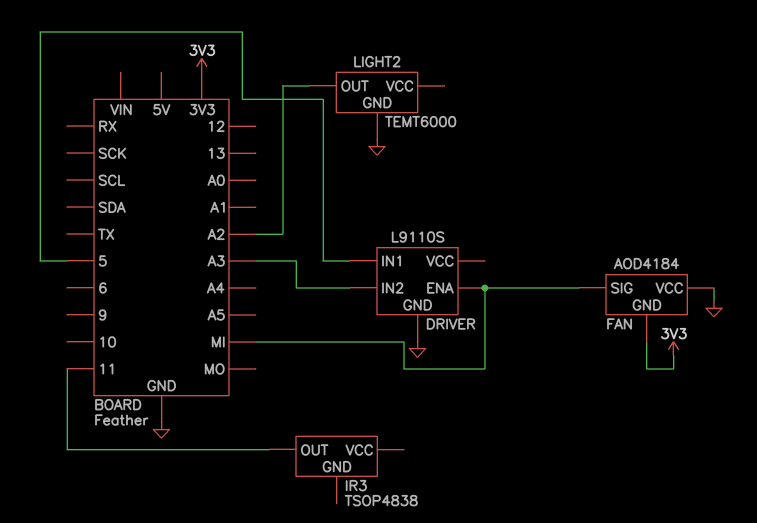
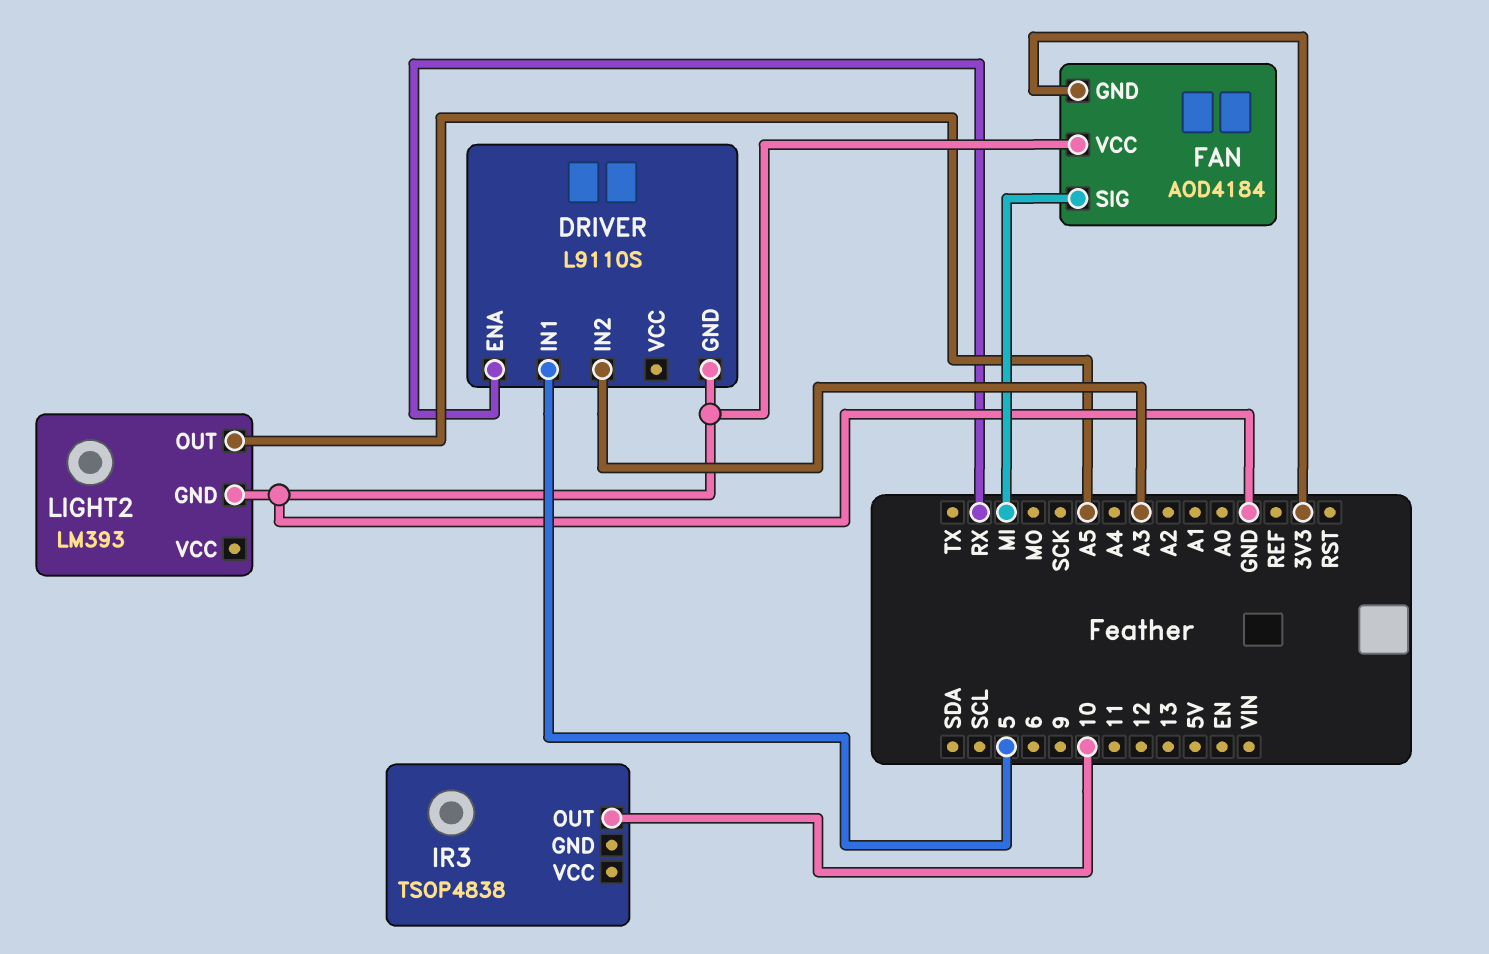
DRIVER pin ENA: MI -> RX
IR3 pin OUT: 11 -> 10
LIGHT2: TEMT6000 -> LM393
LIGHT2 pin OUT: A2 -> A5

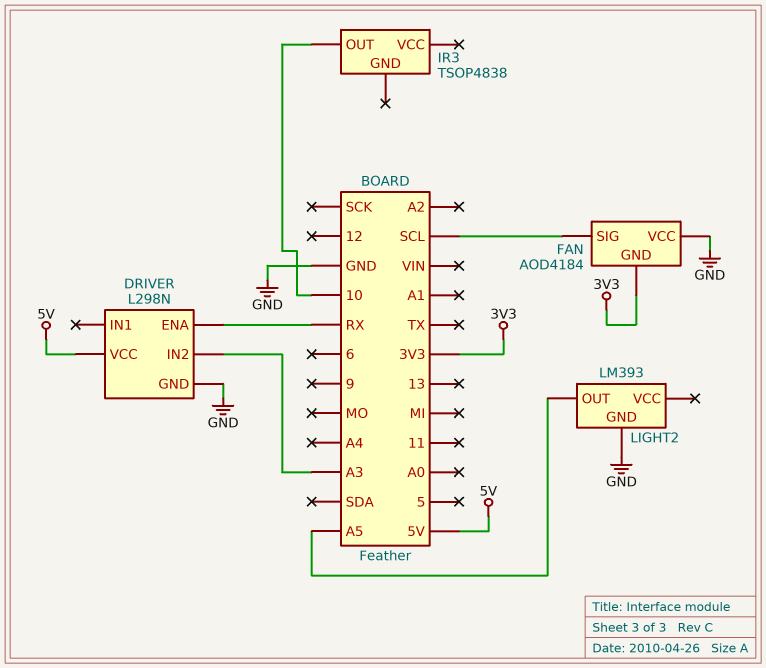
DRIVER: L9110S -> L298N
DRIVER pin IN1: 5 -> none
DRIVER pin VCC: none -> 5V
FAN pin SIG: MI -> SCL

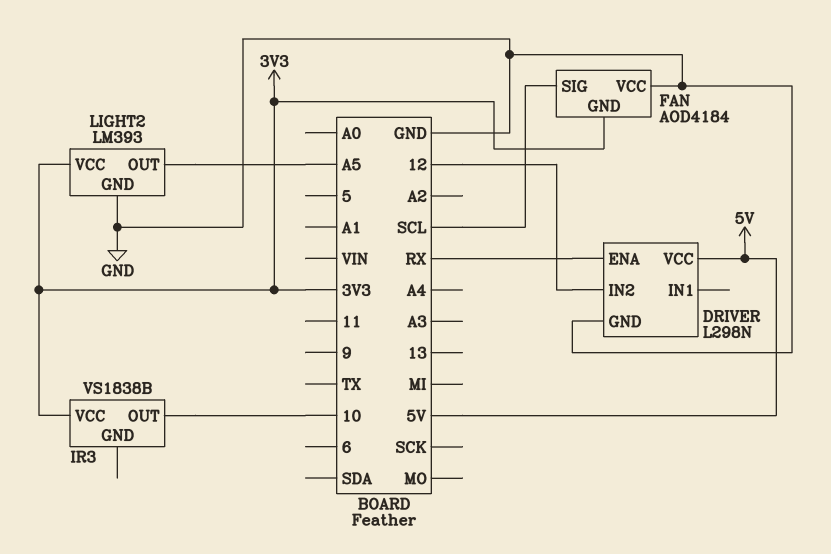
DRIVER pin IN2: A3 -> 12
IR3: TSOP4838 -> VS1838B
IR3 pin VCC: none -> 3V3
LIGHT2 pin VCC: none -> 3V3

